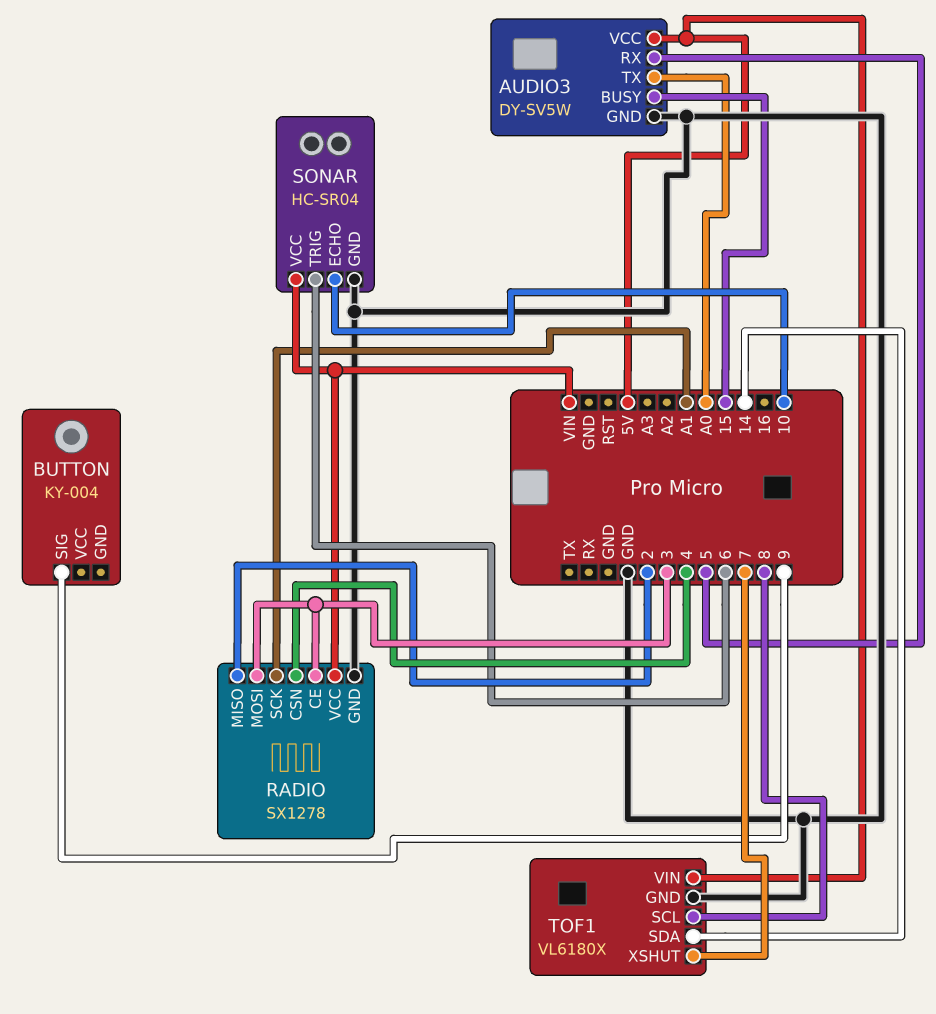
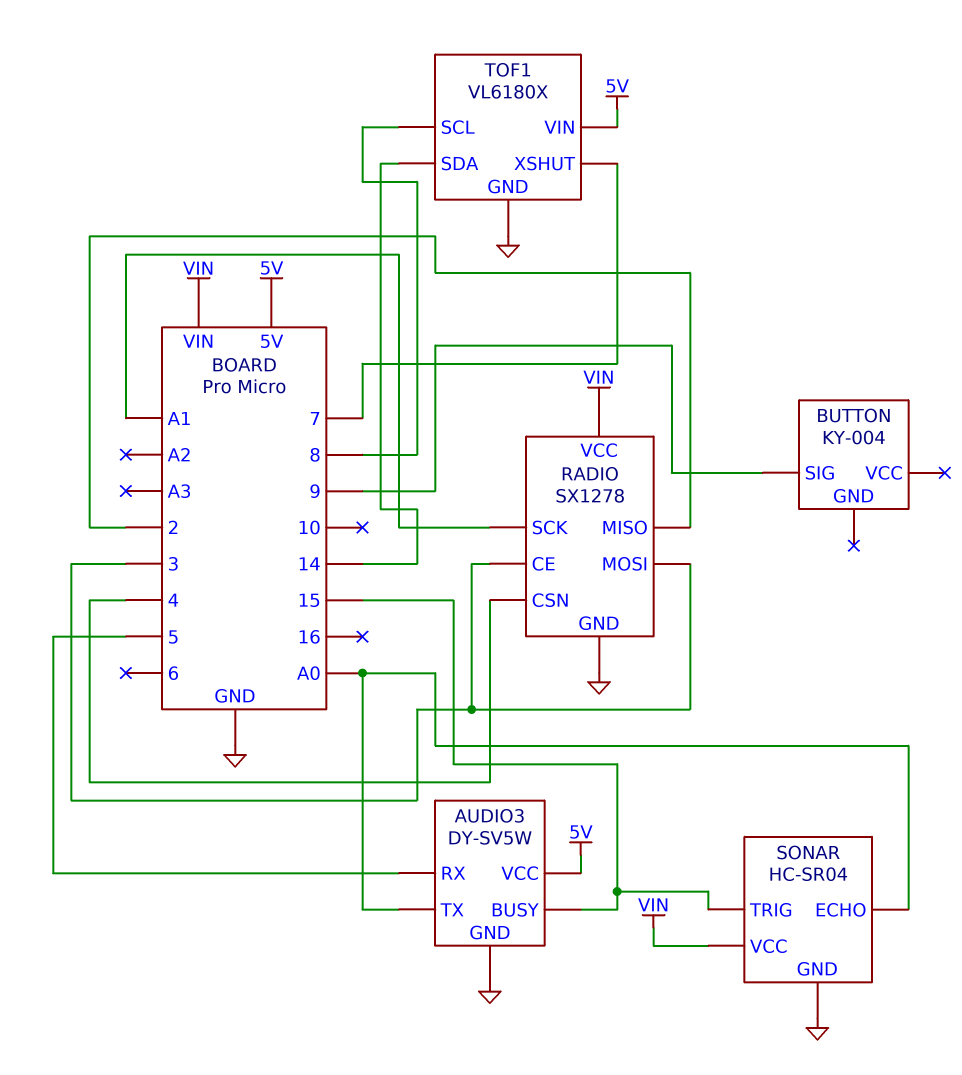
SONAR pin ECHO: 10 -> A0
SONAR pin TRIG: 6 -> 15

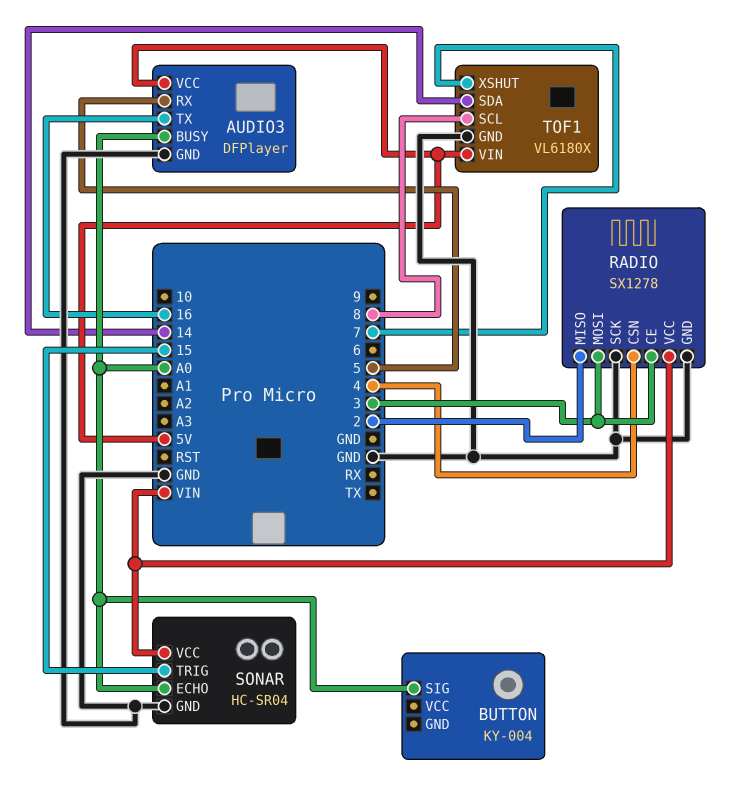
AUDIO3: DY-SV5W -> DFPlayer
AUDIO3 pin BUSY: 15 -> A0
AUDIO3 pin TX: A0 -> 16
BUTTON pin SIG: 9 -> A0
RADIO pin SCK: A1 -> GND

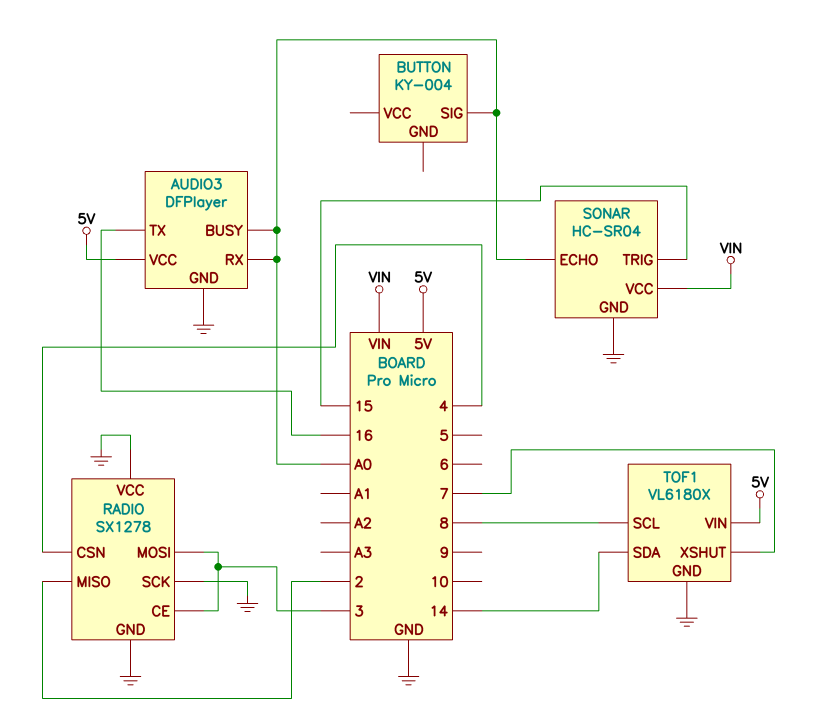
AUDIO3 pin RX: 5 -> A0
RADIO pin VCC: VIN -> GND

